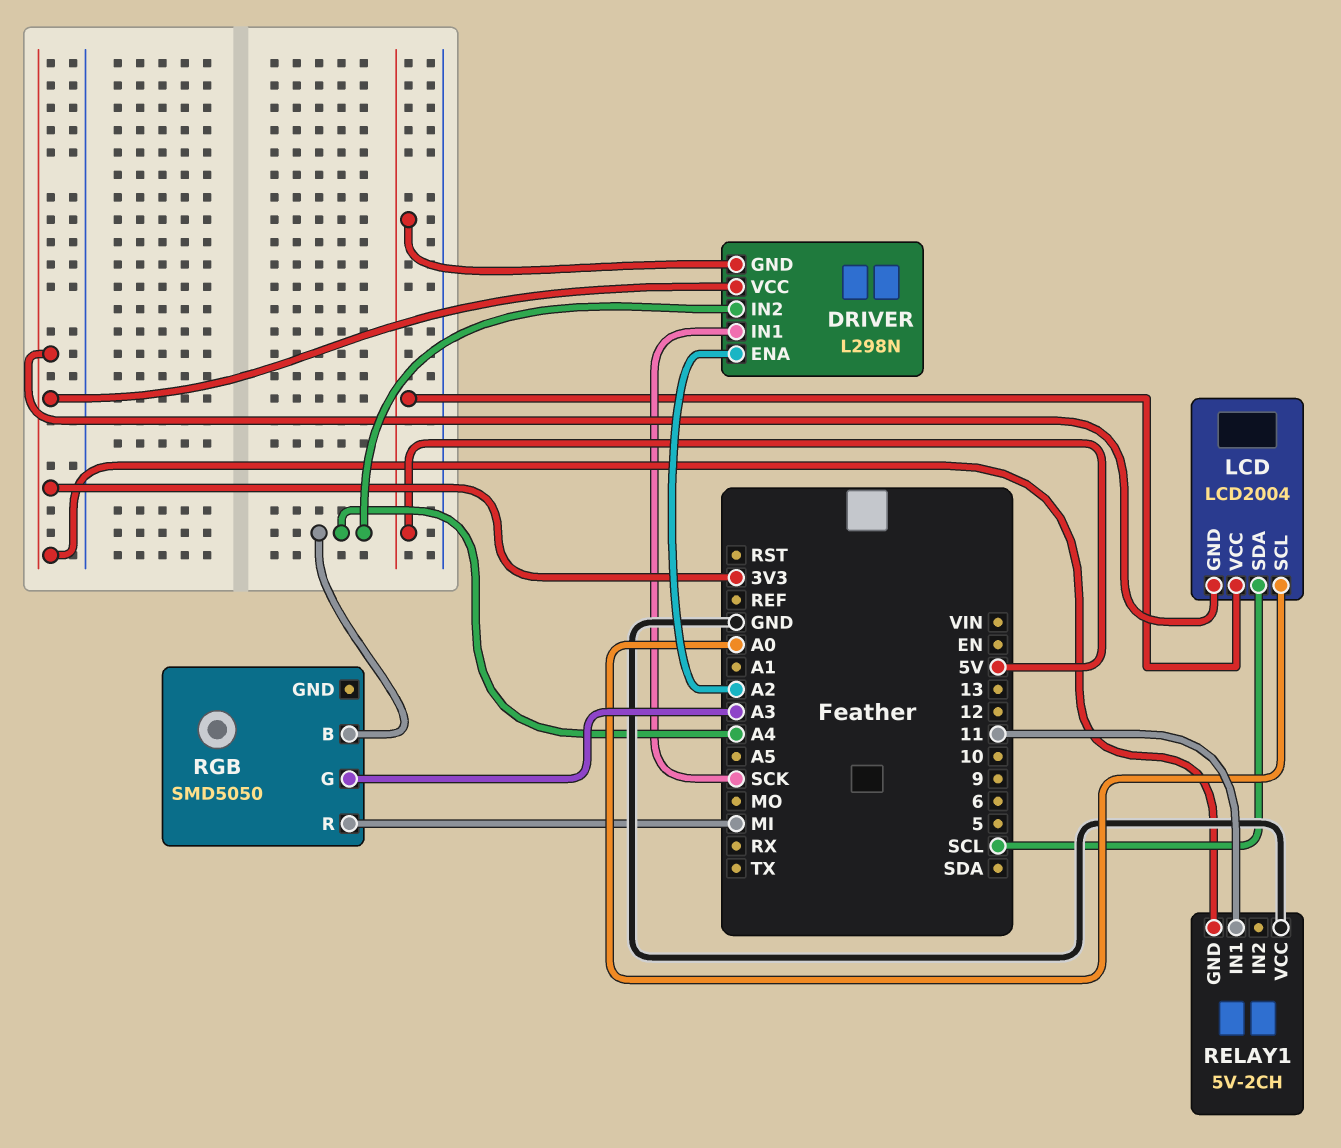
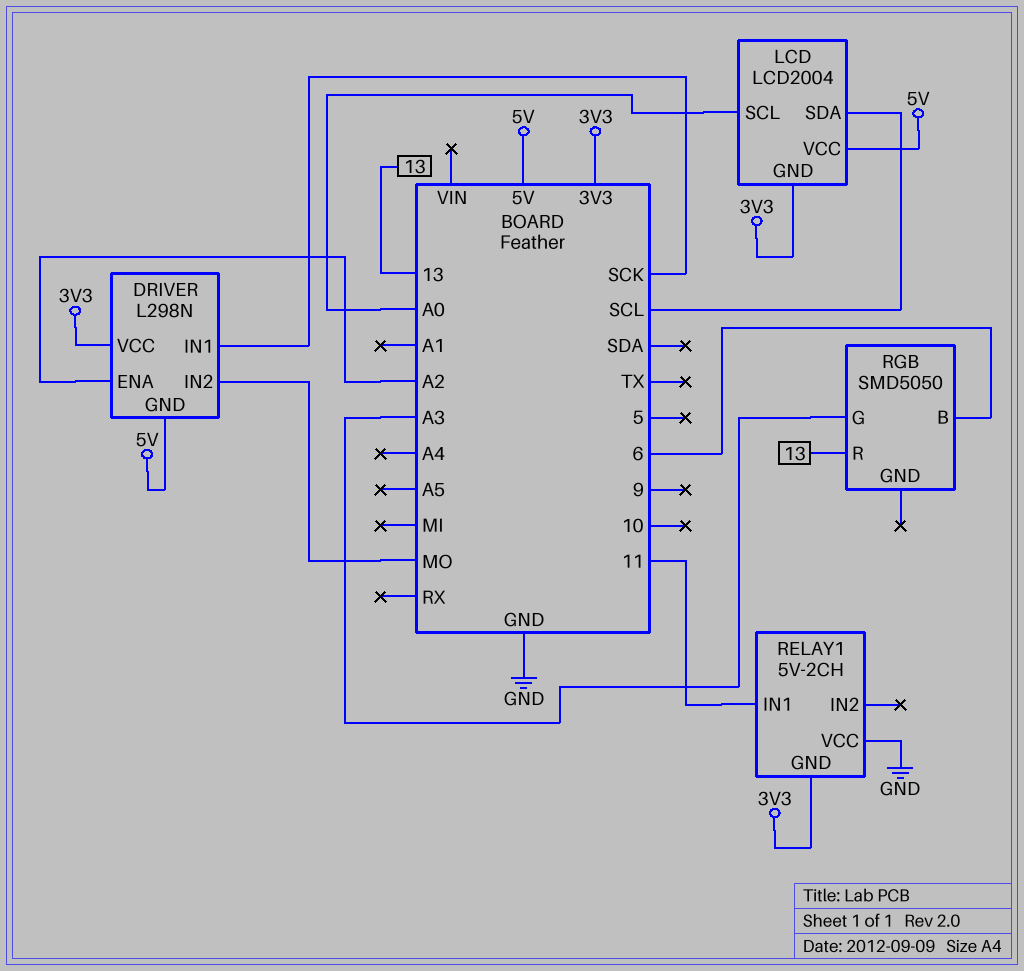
DRIVER pin IN2: A4 -> MO
RGB pin B: A4 -> 6
RGB pin R: MI -> 13

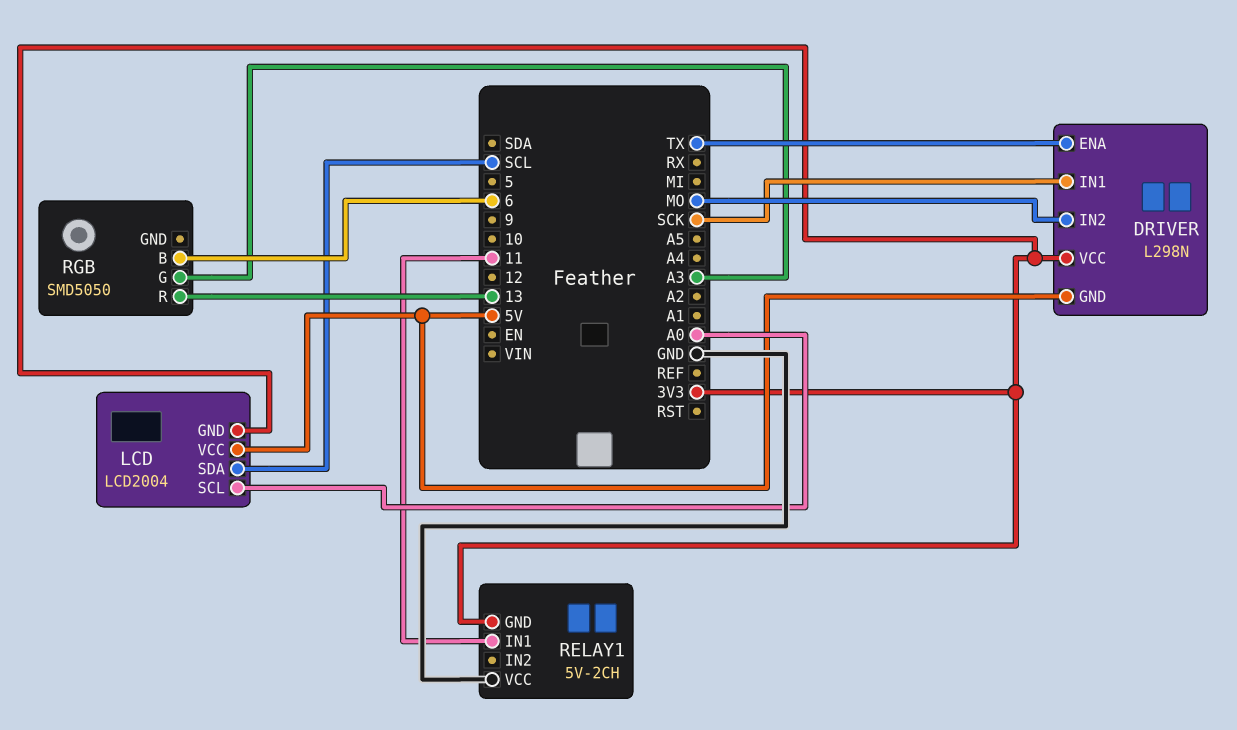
DRIVER pin ENA: A2 -> TX

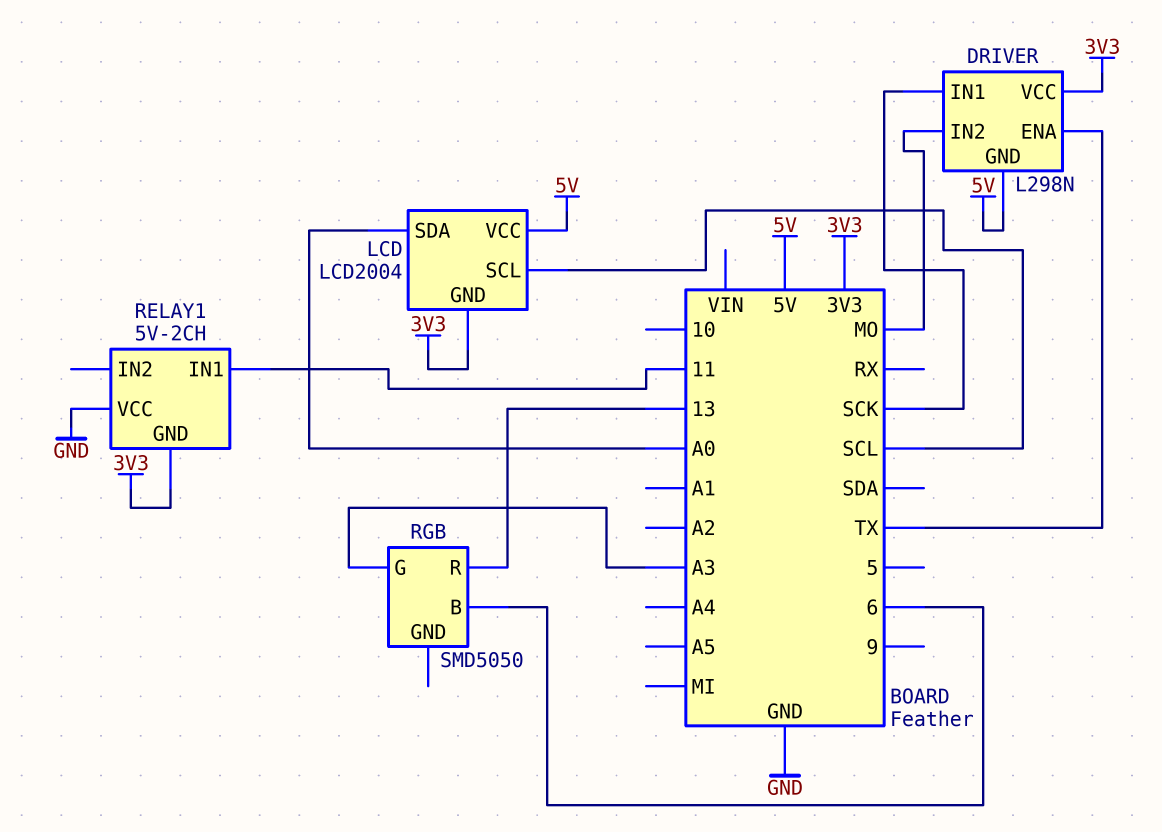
LCD pin SCL: A0 -> SCL
LCD pin SDA: SCL -> A0

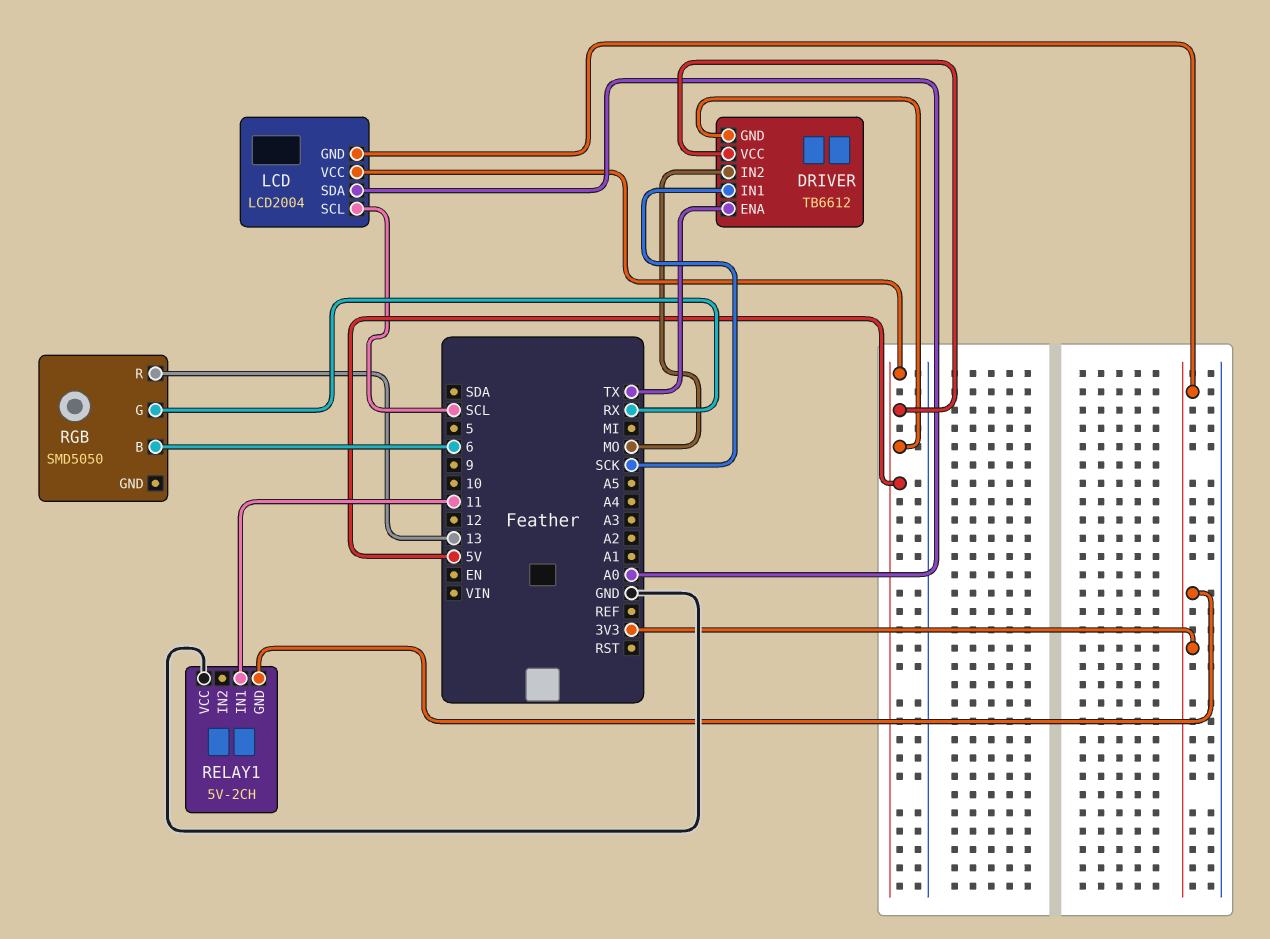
DRIVER: L298N -> TB6612
DRIVER pin VCC: 3V3 -> 5V
RGB pin G: A3 -> RX

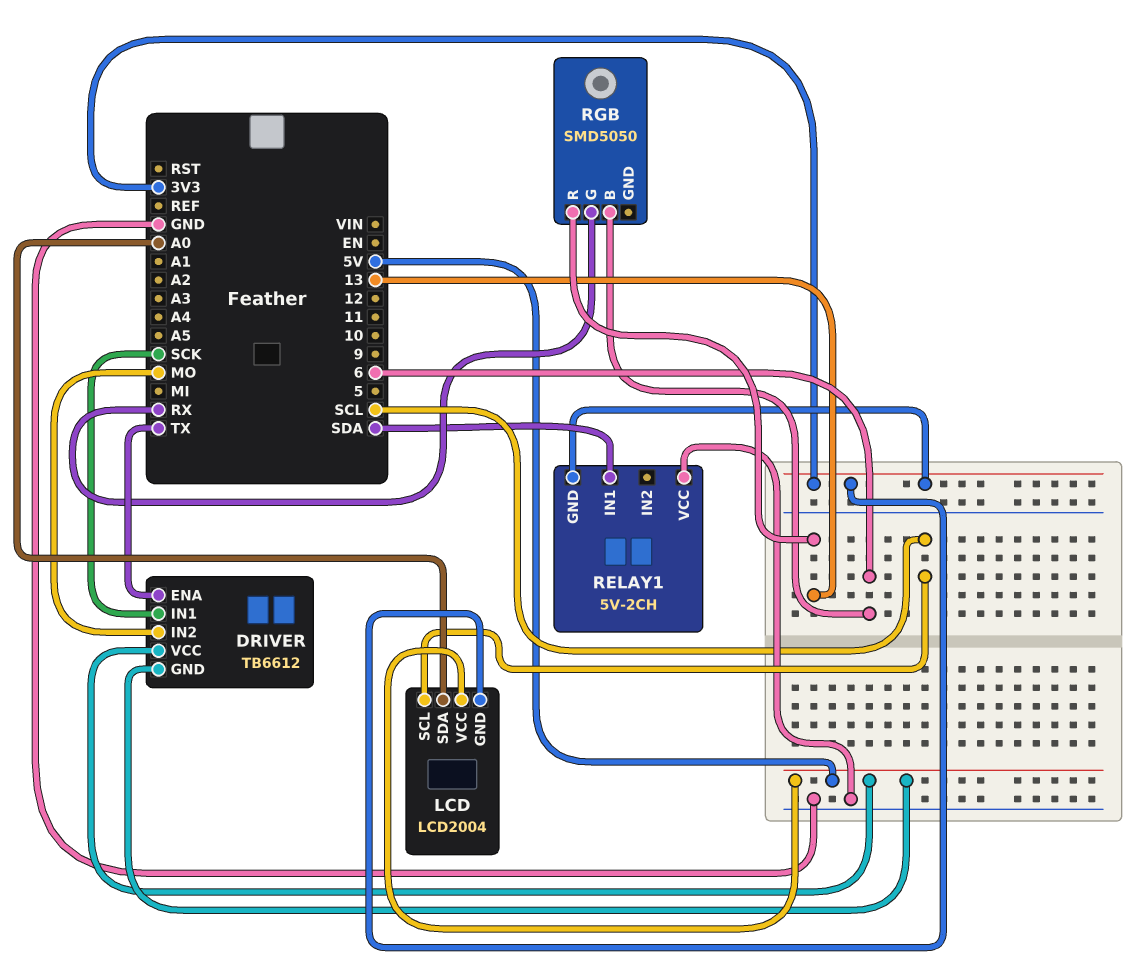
RELAY1 pin IN1: 11 -> SDA

